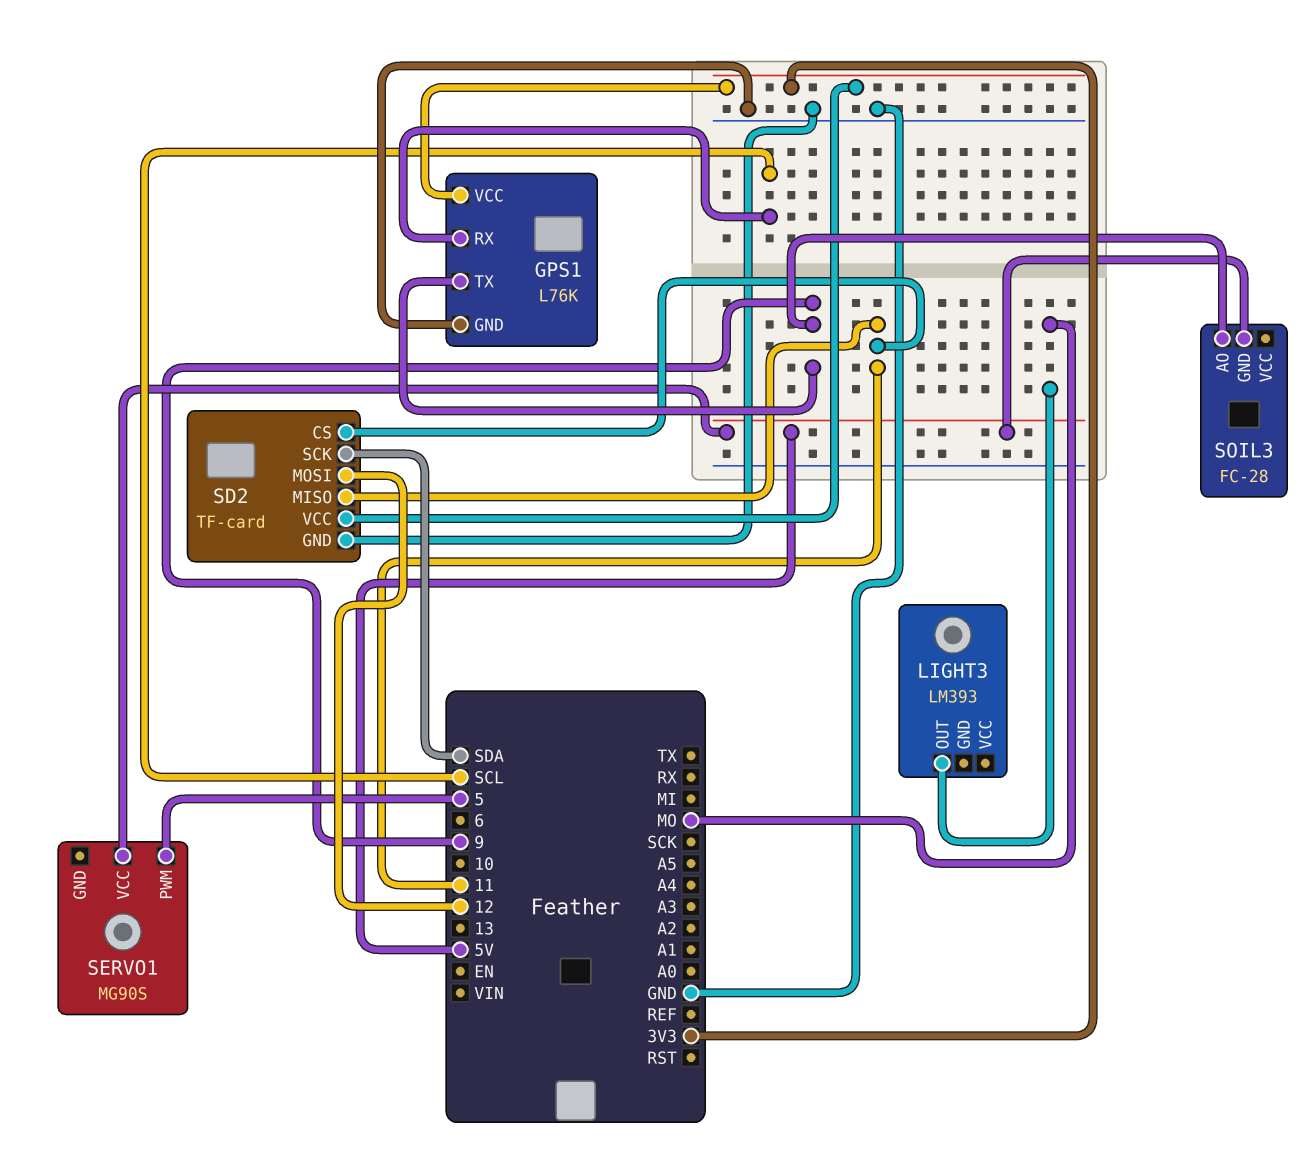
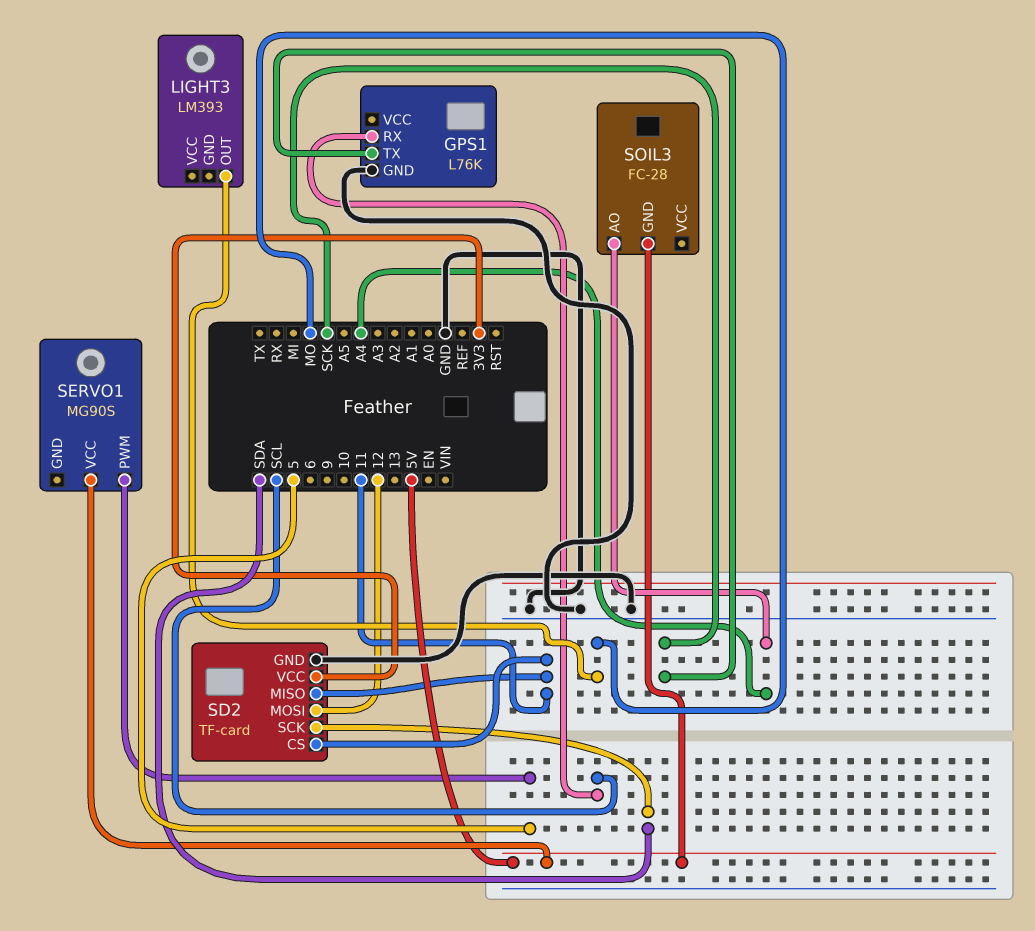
GPS1 pin TX: 9 -> SCK
GPS1 pin VCC: 3V3 -> none
SOIL3 pin AO: 9 -> A4

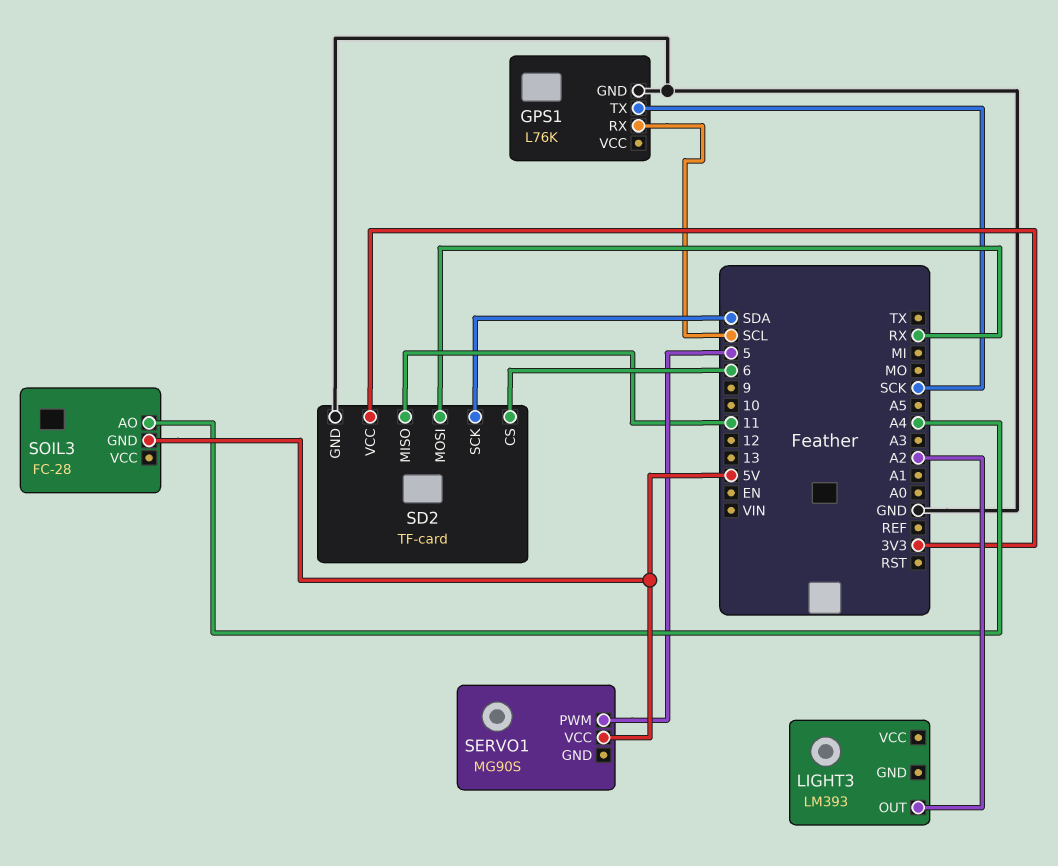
LIGHT3 pin OUT: MO -> A2
SD2 pin CS: 11 -> 6
SD2 pin MOSI: 12 -> RX

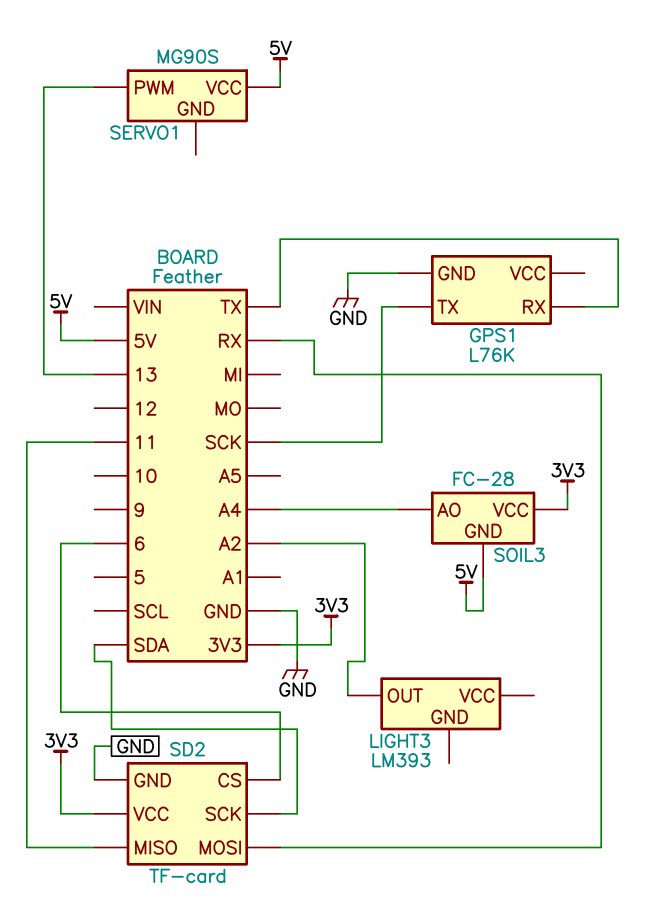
GPS1 pin RX: SCL -> TX
SERVO1 pin PWM: 5 -> 13
SOIL3 pin VCC: none -> 3V3

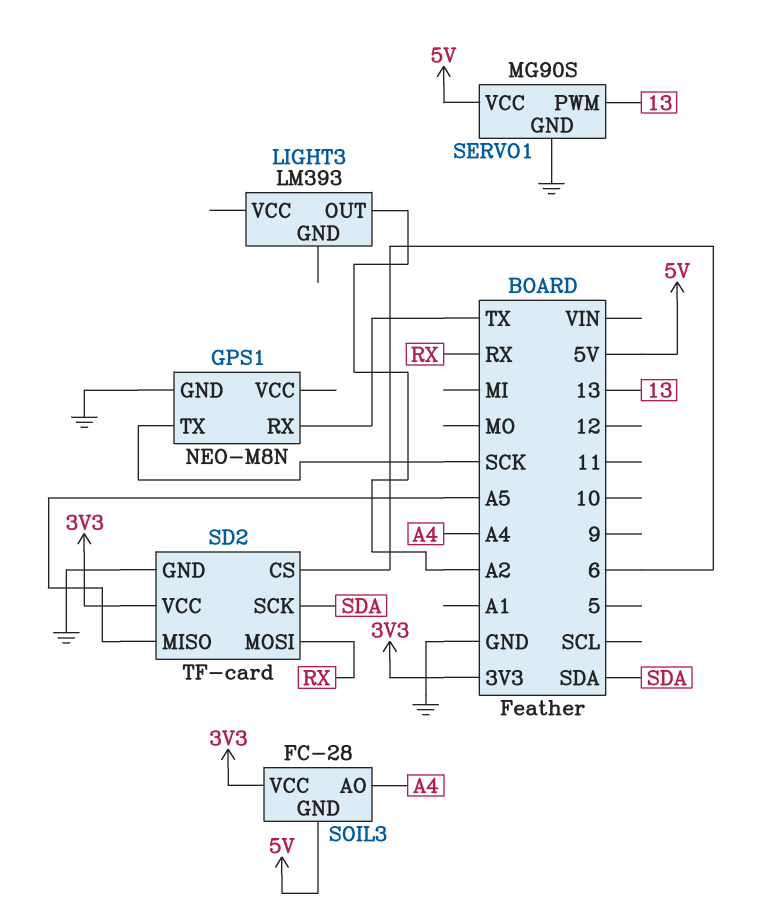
GPS1: L76K -> NEO-M8N
SD2 pin MISO: 11 -> A5
SERVO1 pin GND: none -> GND

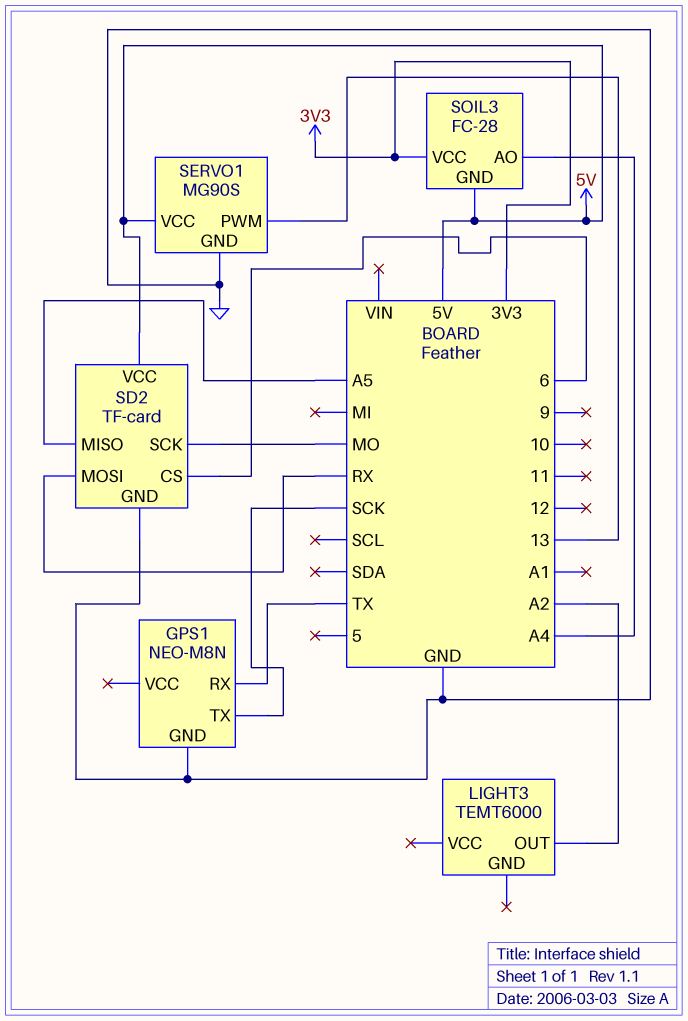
LIGHT3: LM393 -> TEMT6000
SD2 pin SCK: SDA -> MO
SD2 pin VCC: 3V3 -> 5V

